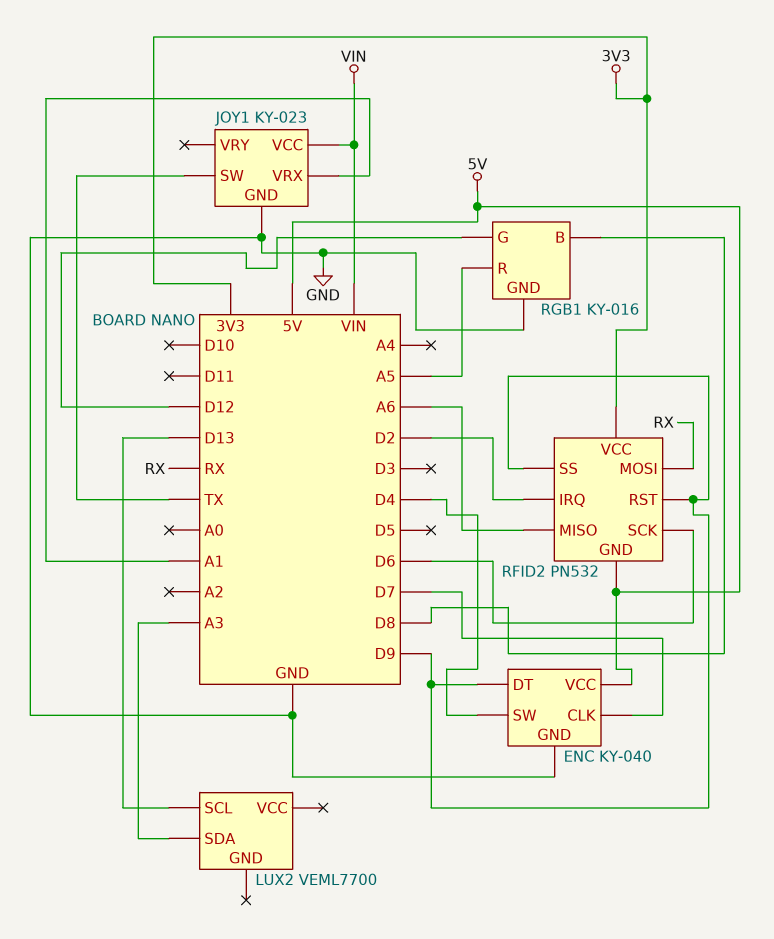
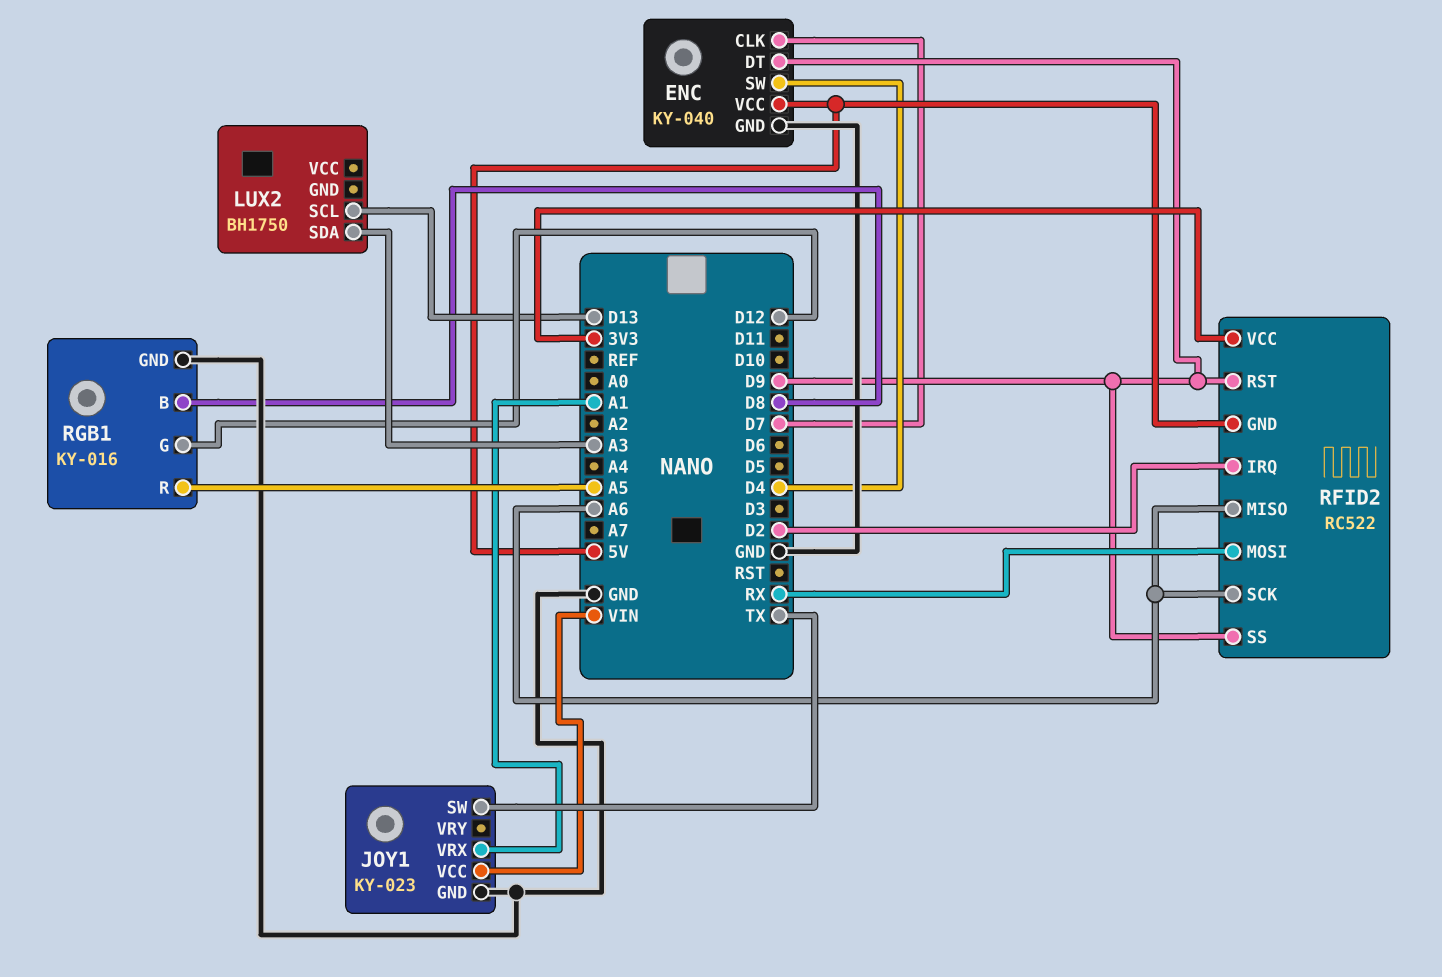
LUX2: VEML7700 -> BH1750
RFID2: PN532 -> RC522
RFID2 pin SCK: D6 -> A6

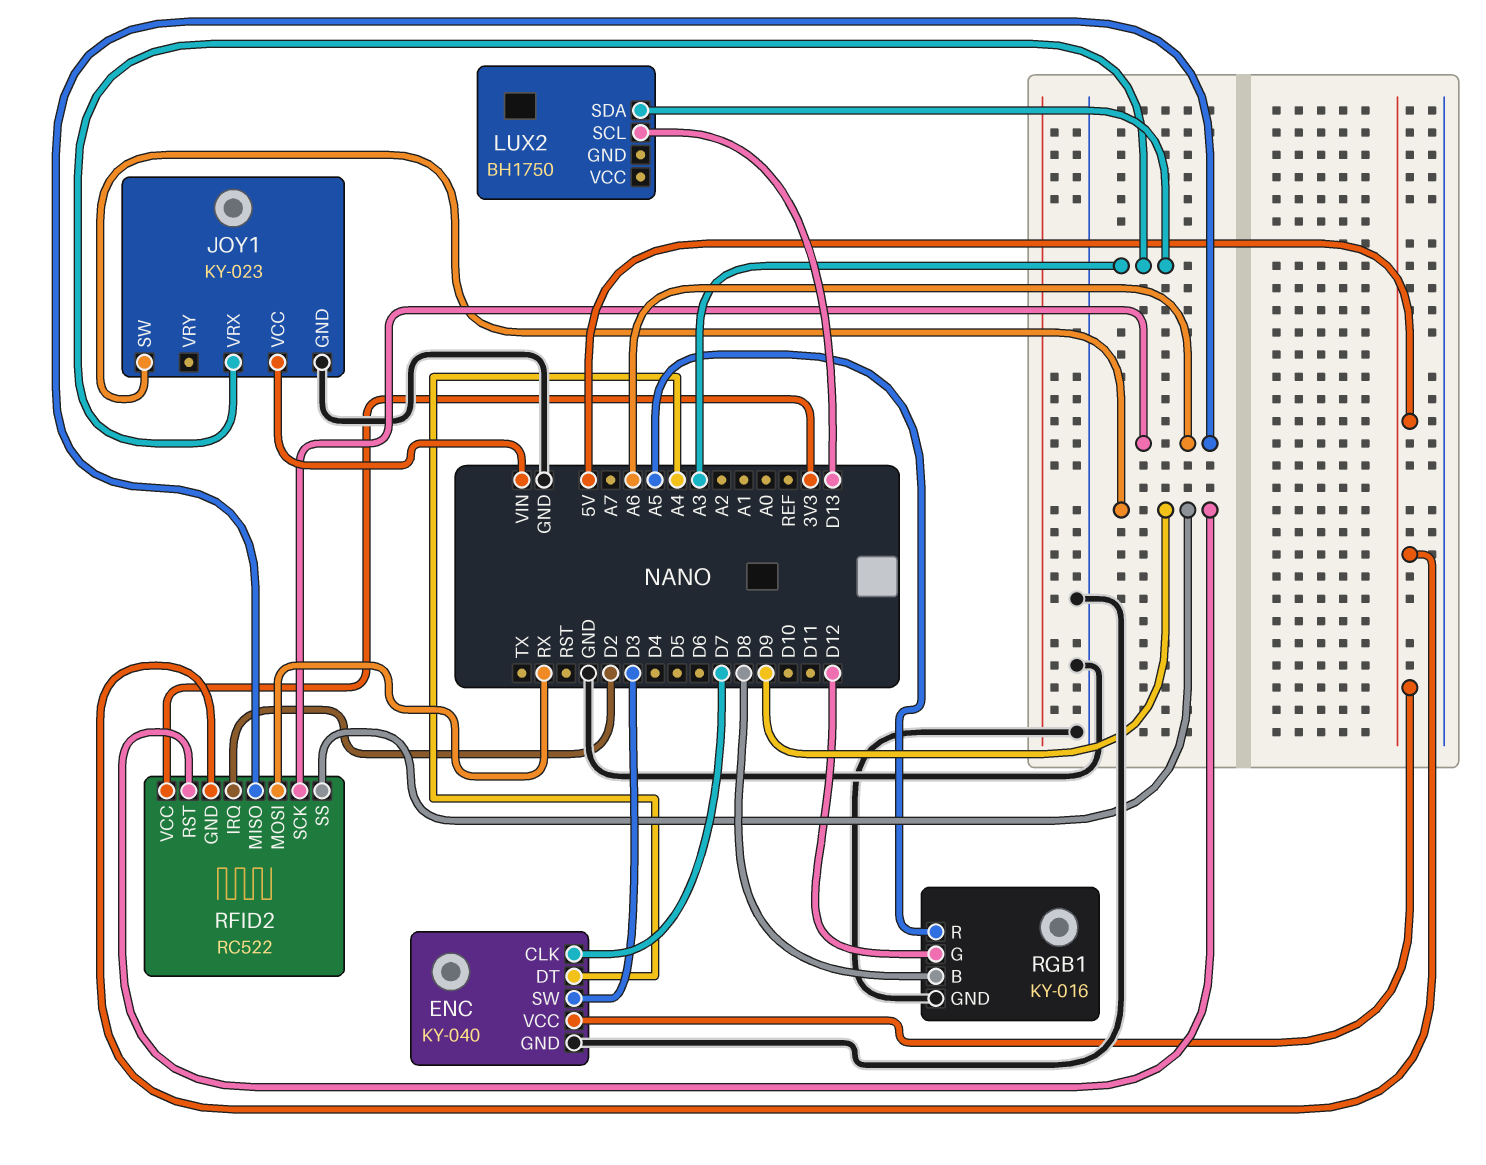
ENC pin DT: D9 -> A4
ENC pin SW: D4 -> D3
JOY1 pin SW: TX -> D9
JOY1 pin VRX: A1 -> A3

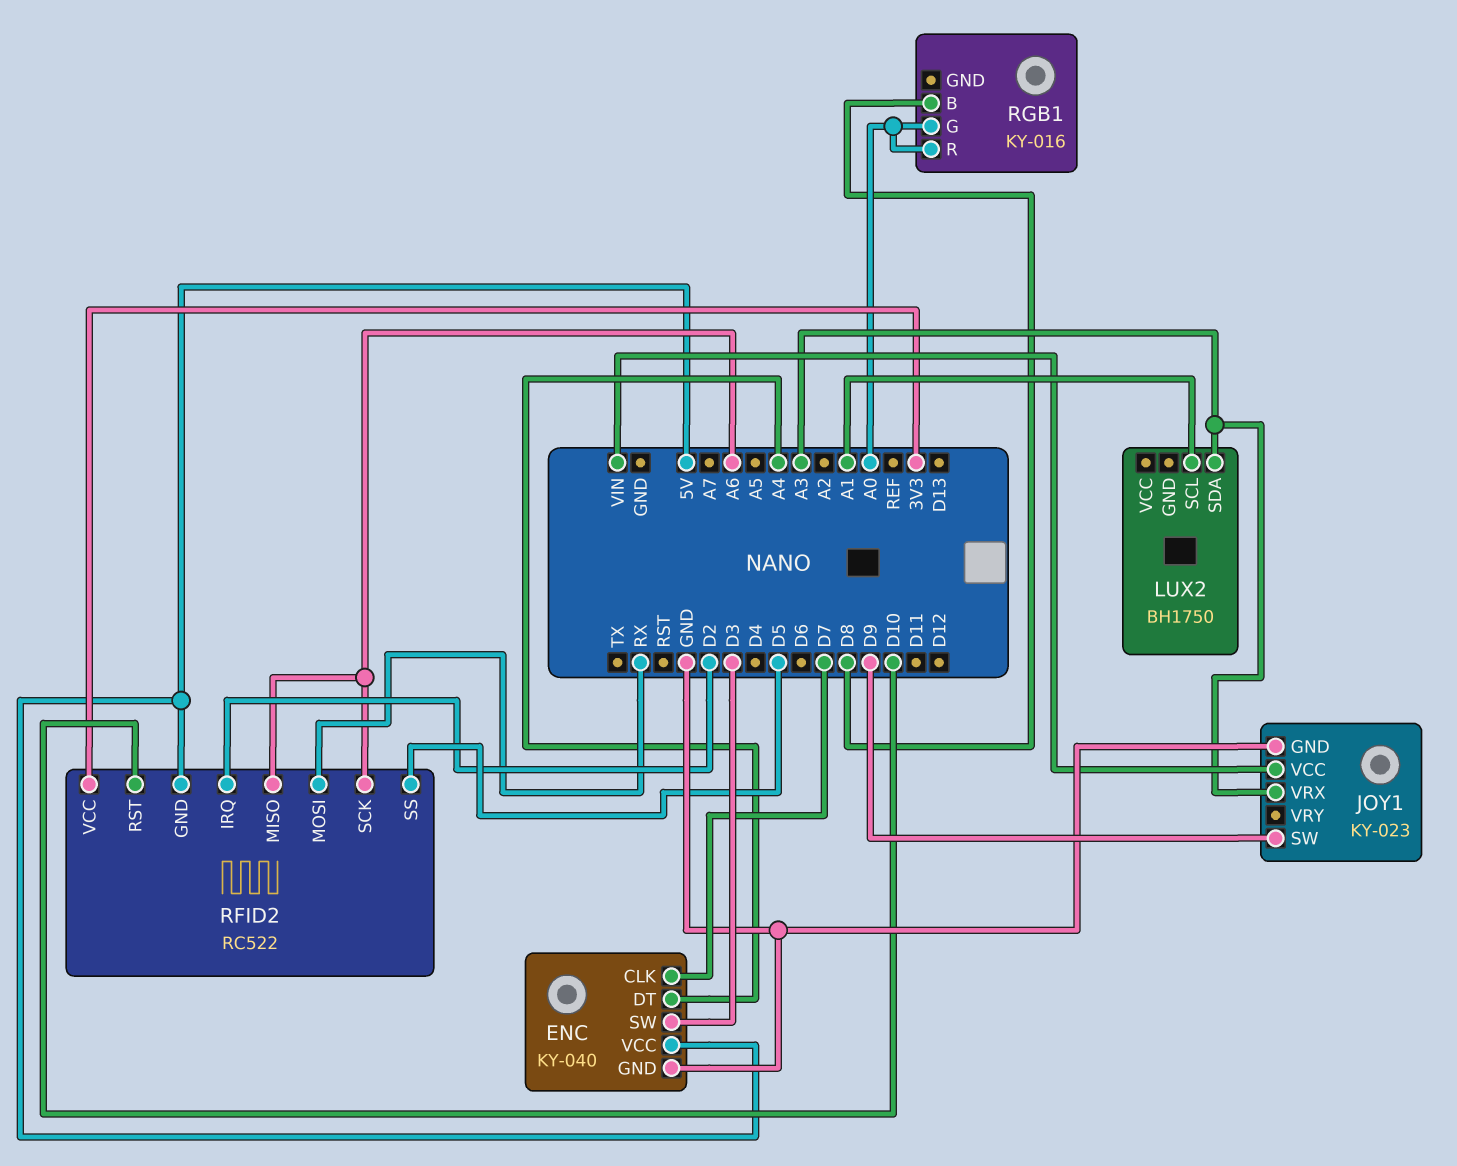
LUX2 pin SCL: D13 -> A1
RFID2 pin RST: D9 -> D10
RFID2 pin SS: D9 -> D5
RGB1 pin G: D12 -> A0
RGB1 pin GND: GND -> none
RGB1 pin R: A5 -> A0

